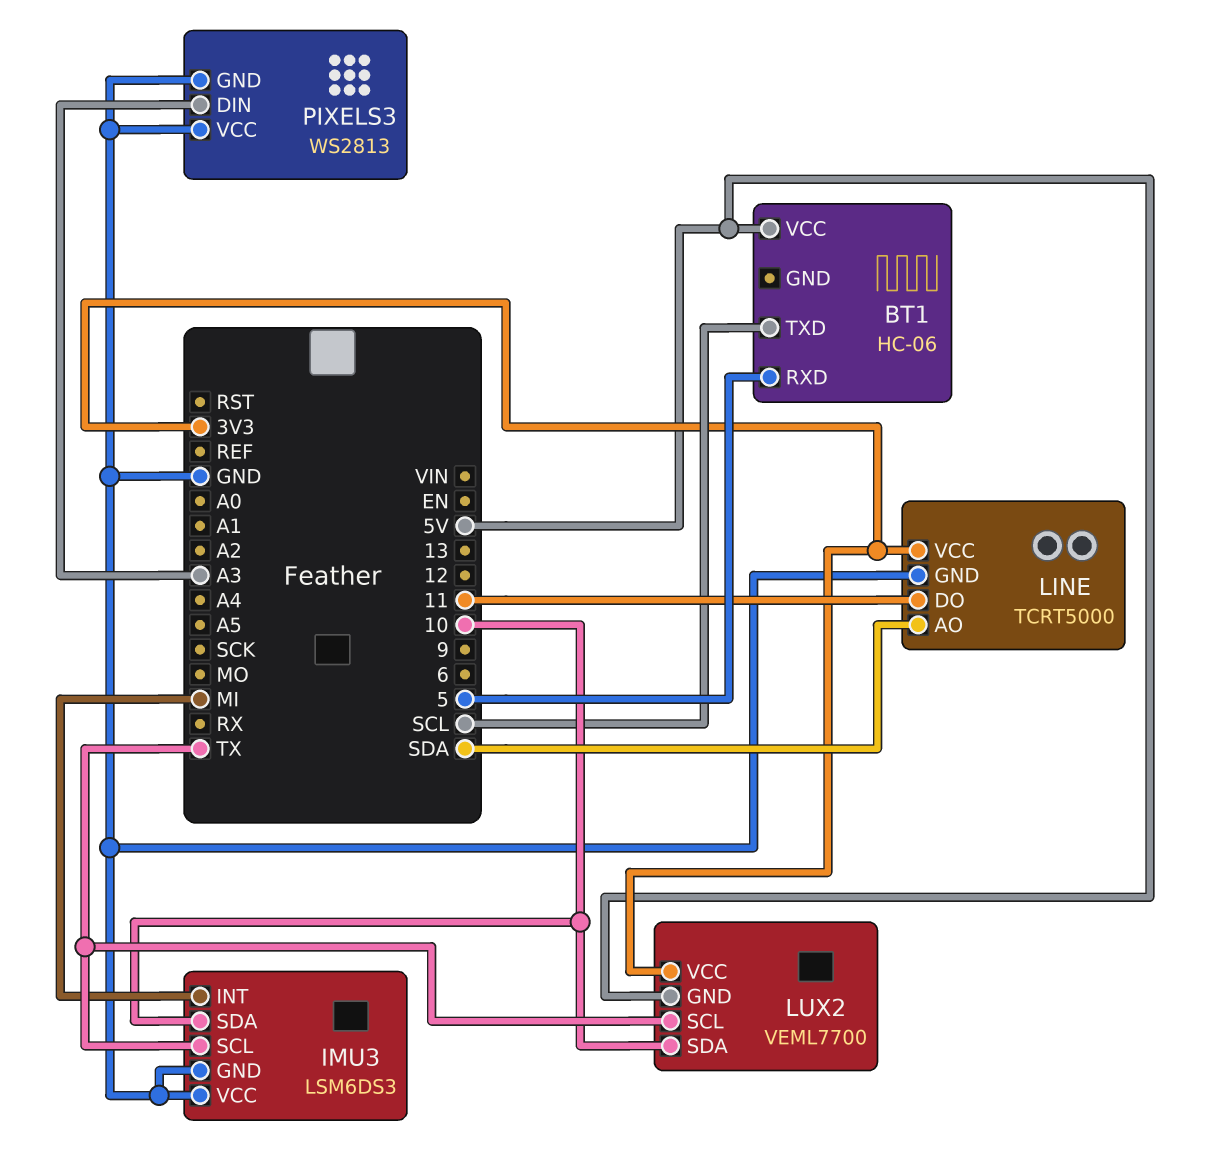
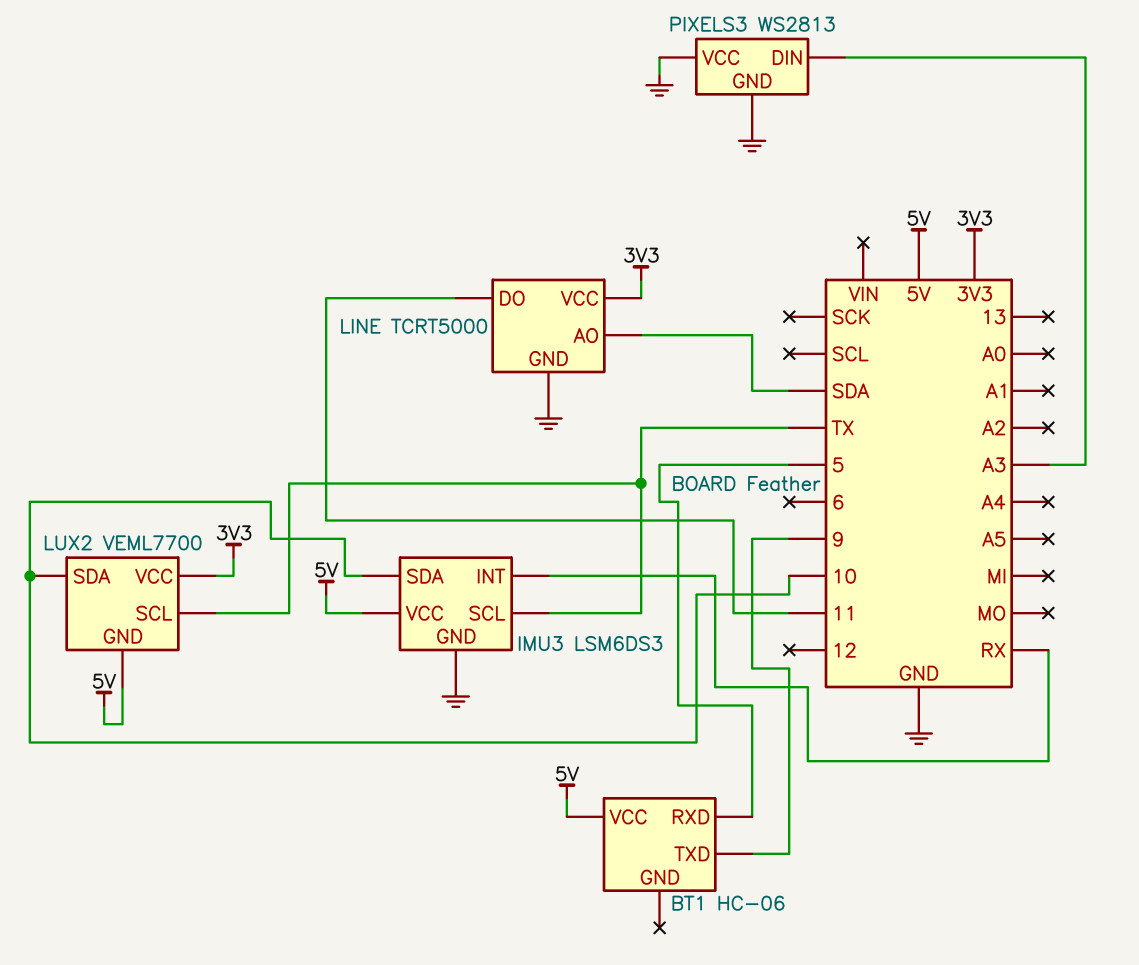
BT1 pin TXD: SCL -> 9
IMU3 pin INT: MI -> RX
IMU3 pin VCC: GND -> 5V

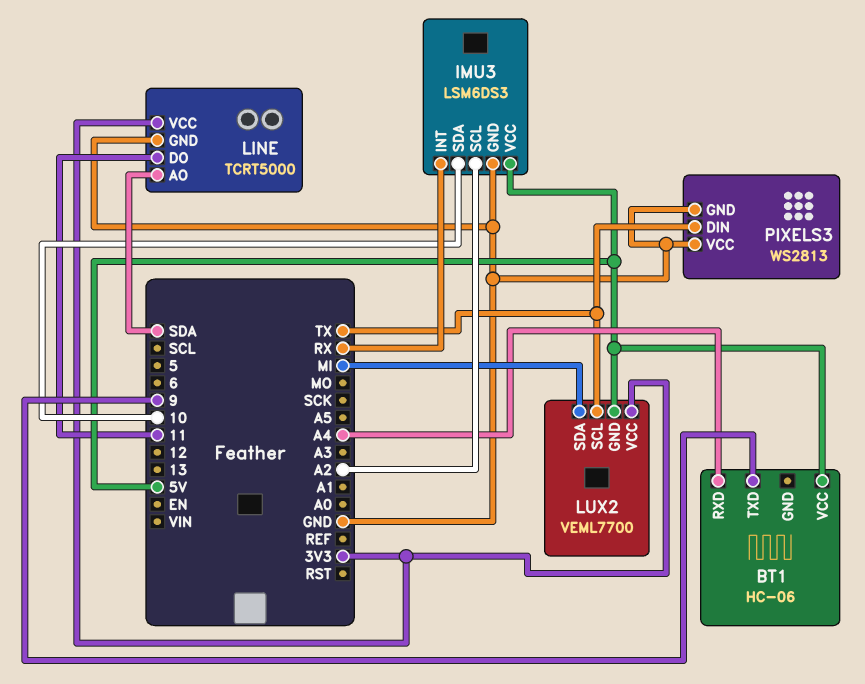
BT1 pin RXD: 5 -> A4
IMU3 pin SCL: TX -> A2
LUX2 pin SDA: 10 -> MI
PIXELS3 pin DIN: A3 -> TX

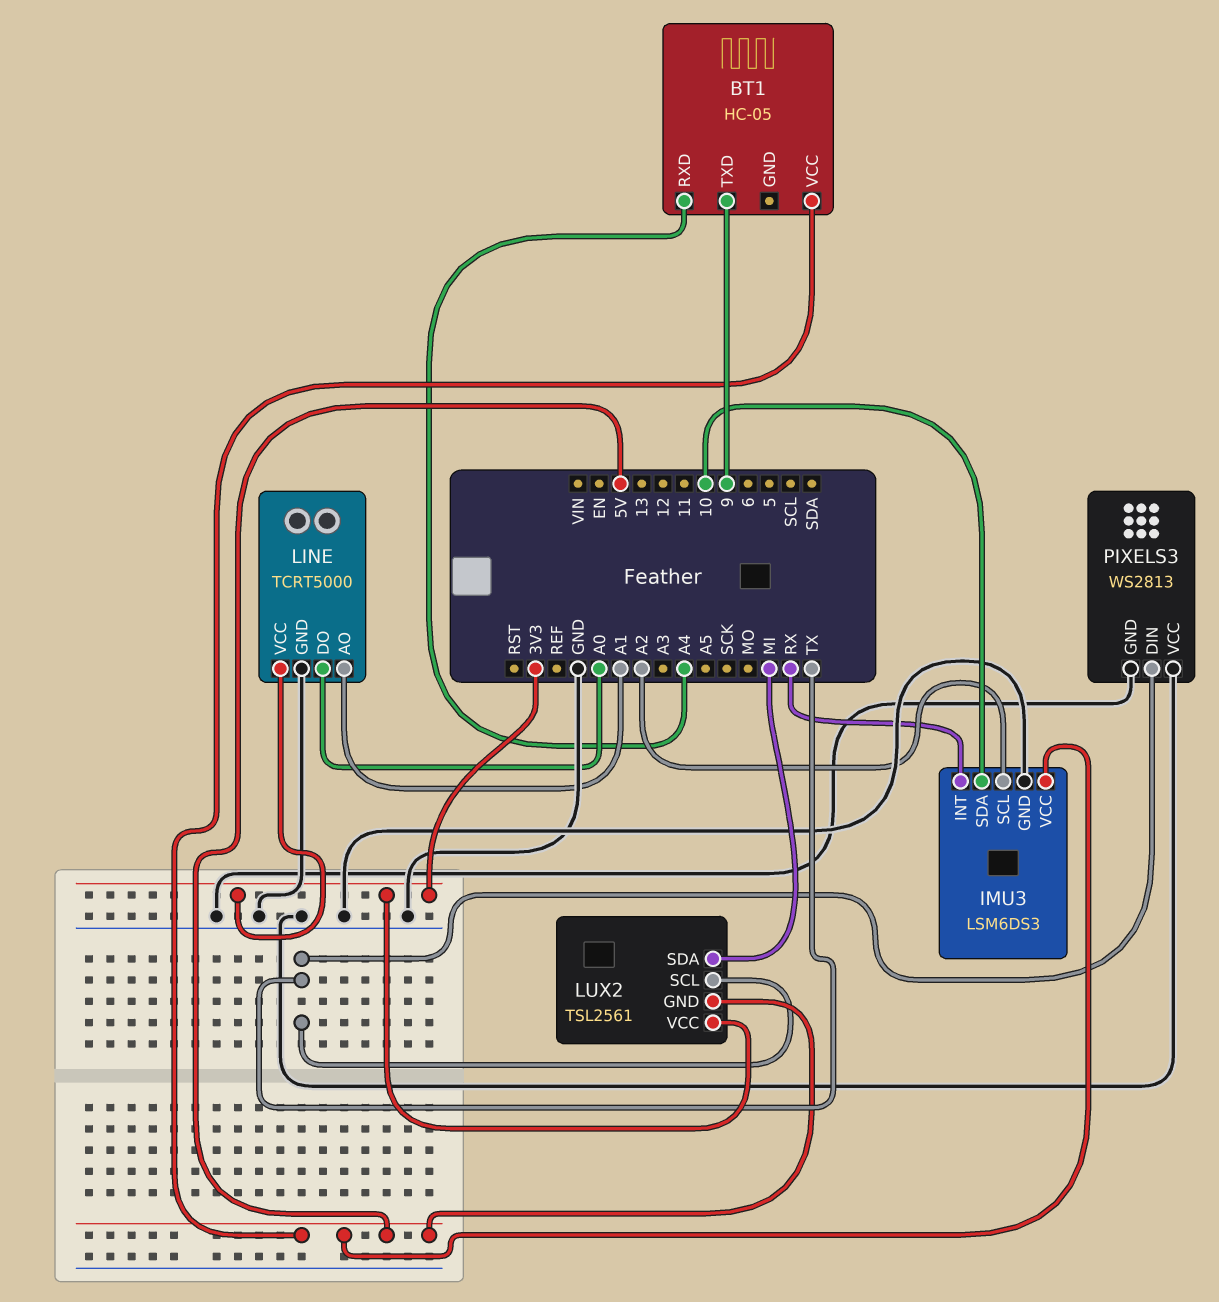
BT1: HC-06 -> HC-05
LINE pin AO: SDA -> A1
LINE pin DO: 11 -> A0
LUX2: VEML7700 -> TSL2561

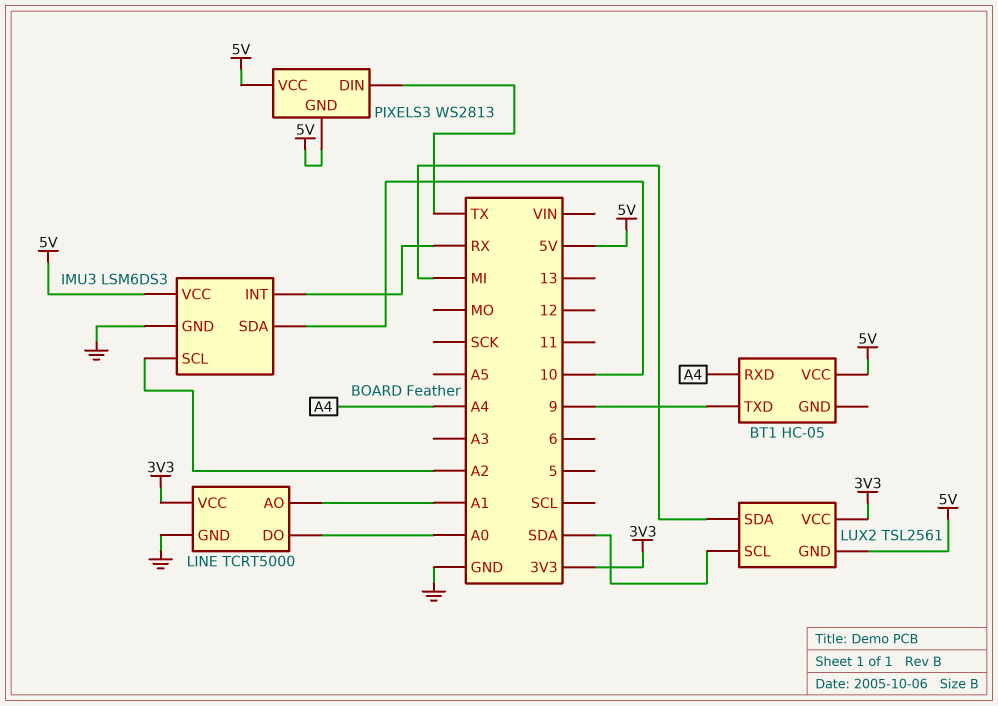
LUX2 pin SCL: TX -> SDA
PIXELS3 pin GND: GND -> 5V
PIXELS3 pin VCC: GND -> 5V

